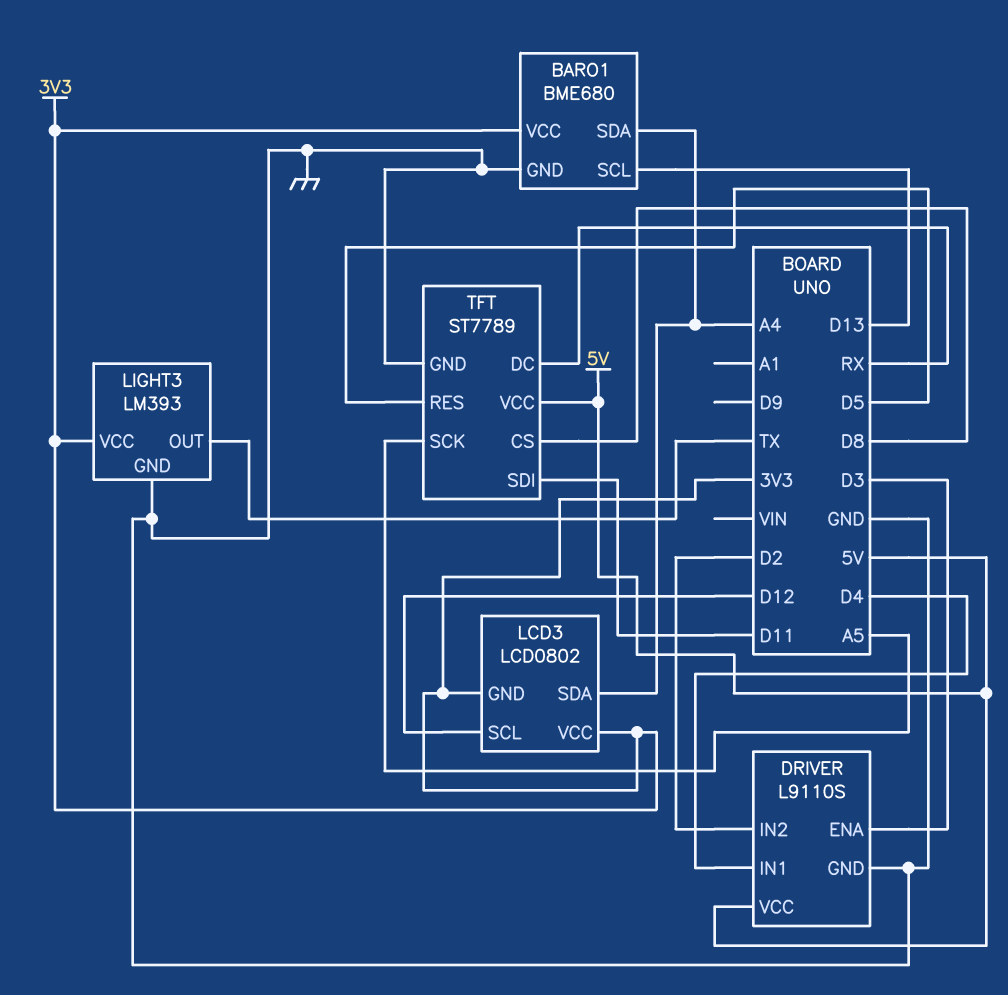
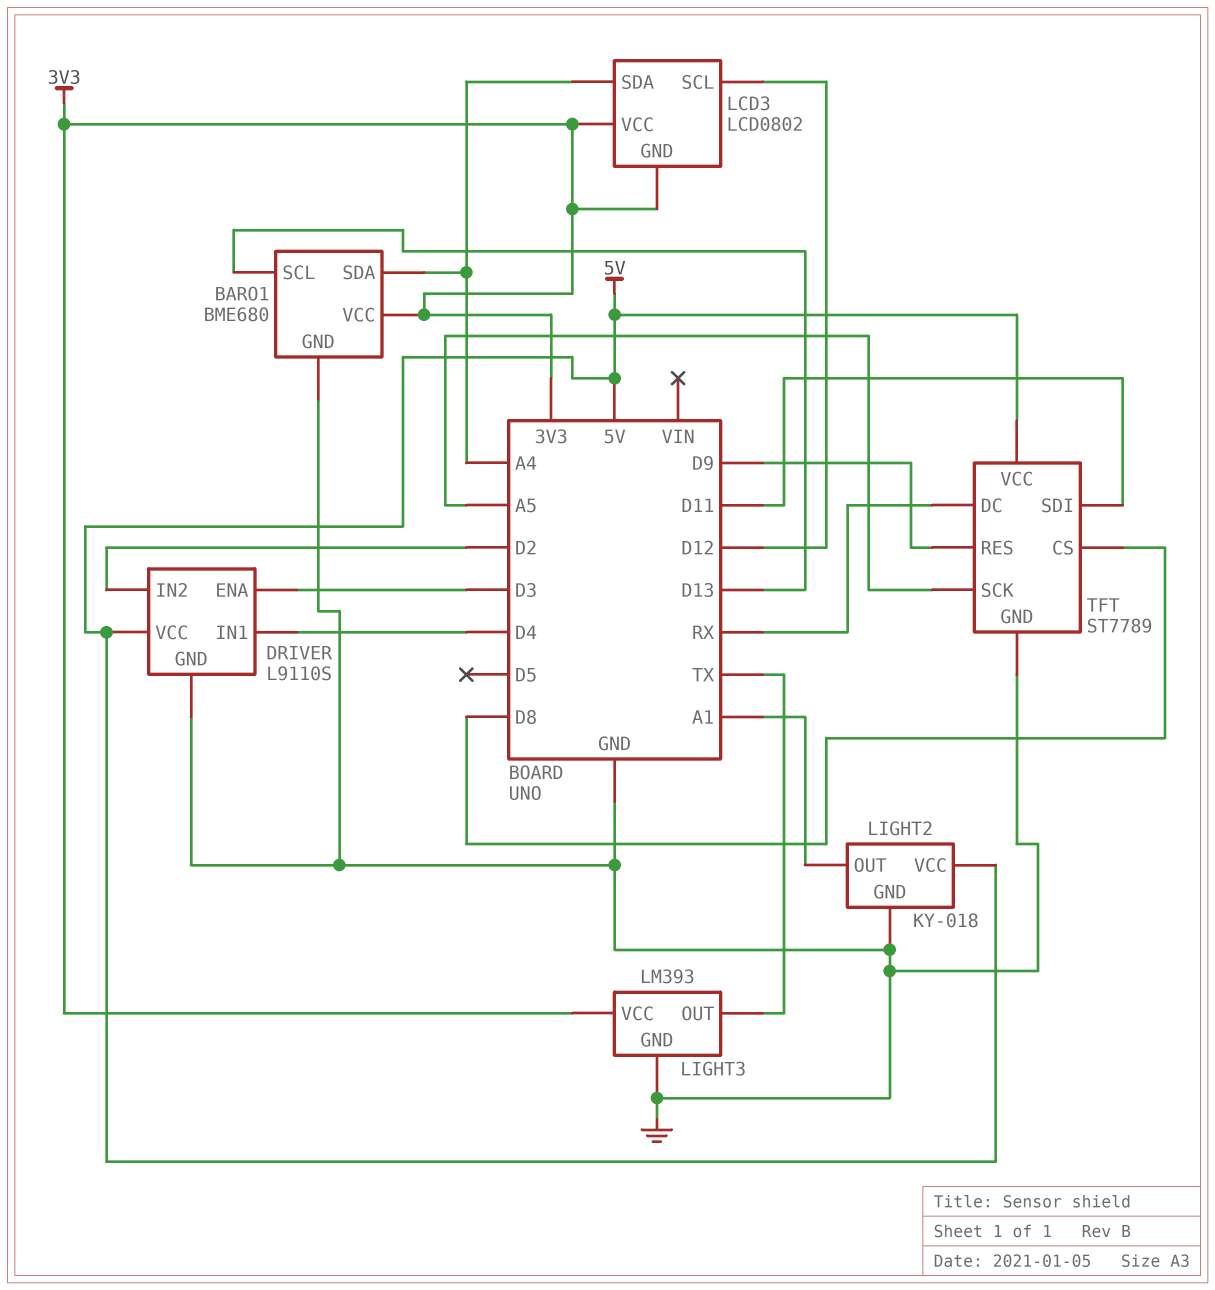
LIGHT2: none -> KY-018
LIGHT2 pin GND: none -> GND
LIGHT2 pin OUT: none -> A1
LIGHT2 pin VCC: none -> 5V
TFT pin RES: D5 -> D9

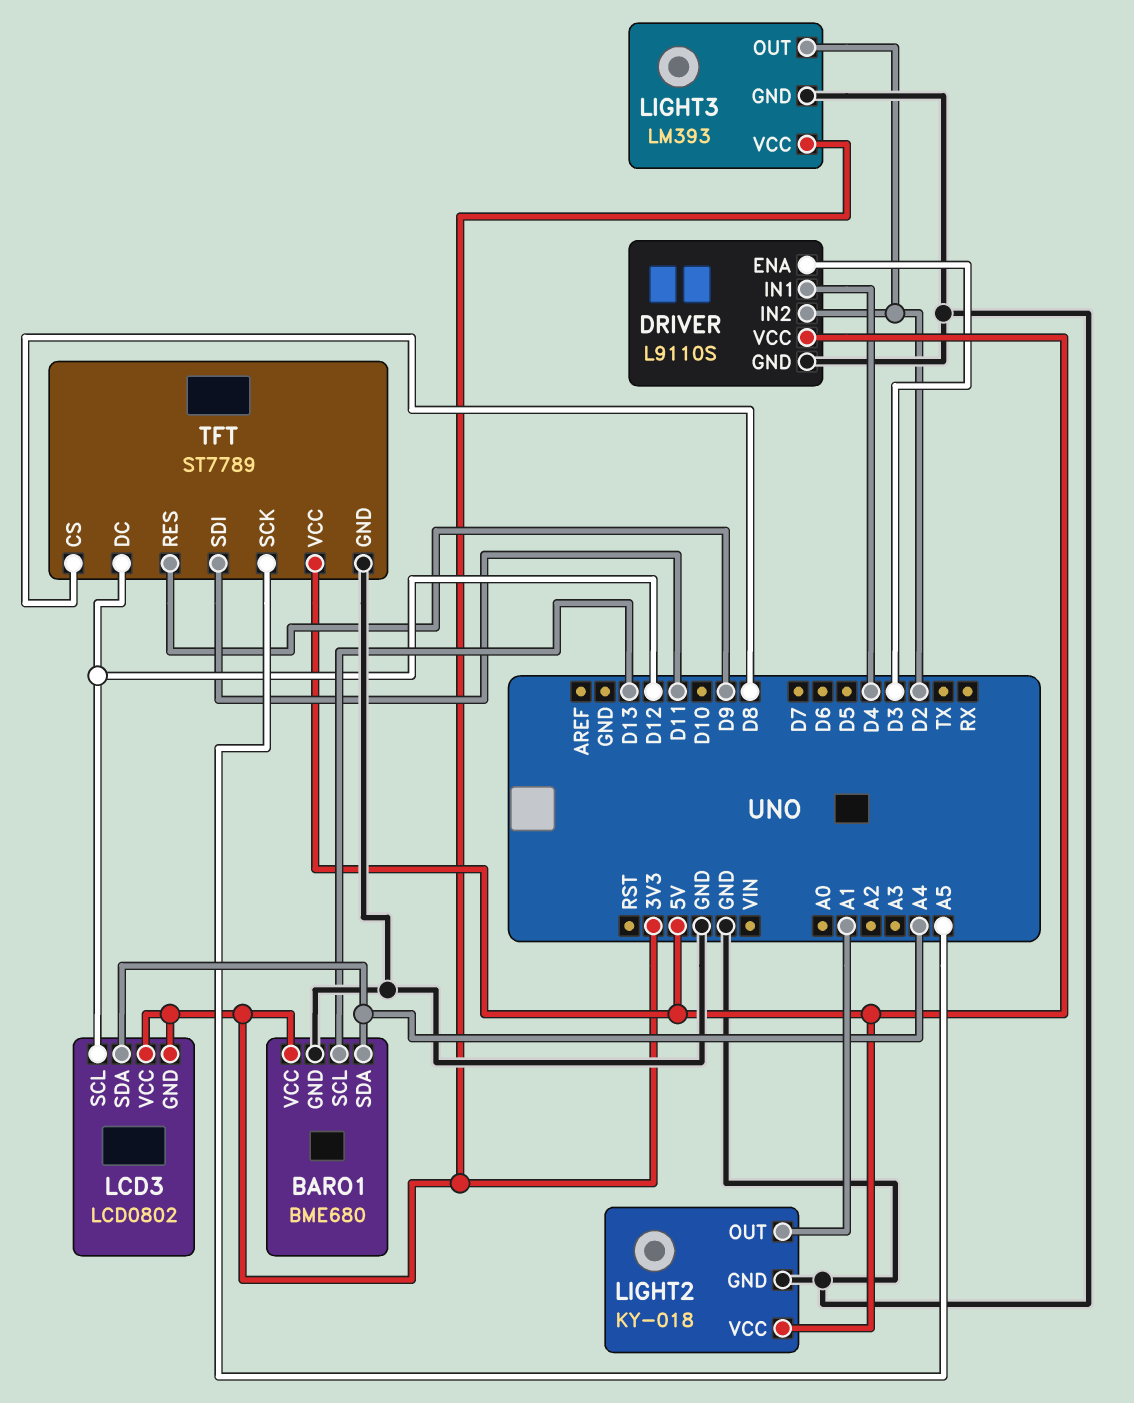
LIGHT3 pin OUT: TX -> D2
TFT pin DC: RX -> D12

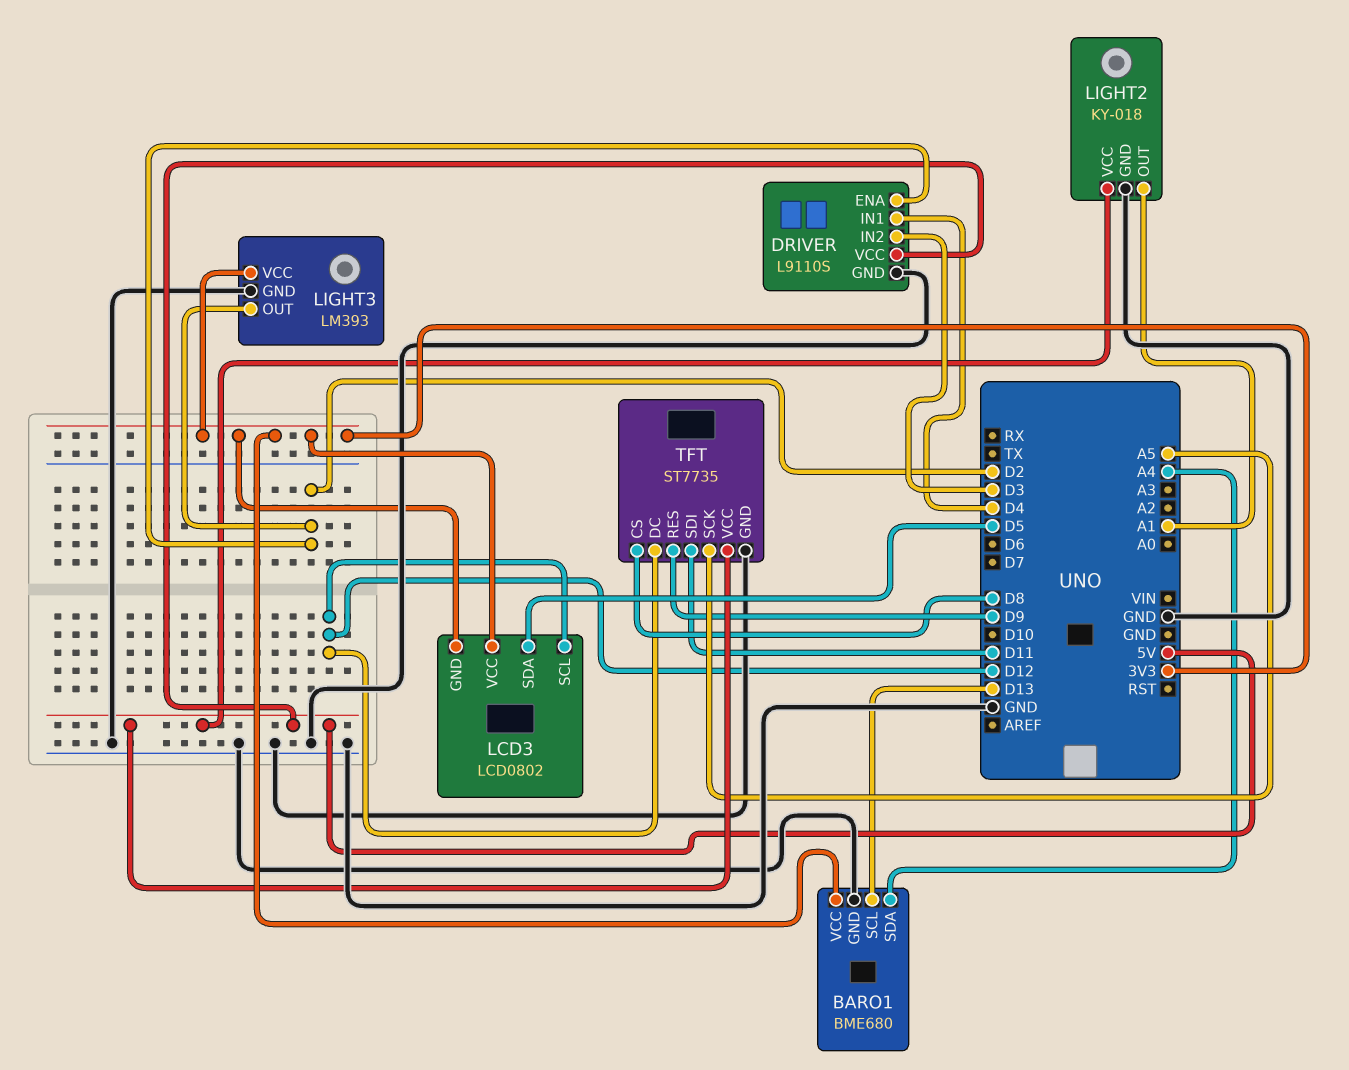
DRIVER pin ENA: D3 -> D2
DRIVER pin IN2: D2 -> D3
LCD3 pin SDA: A4 -> D5
TFT: ST7789 -> ST7735

